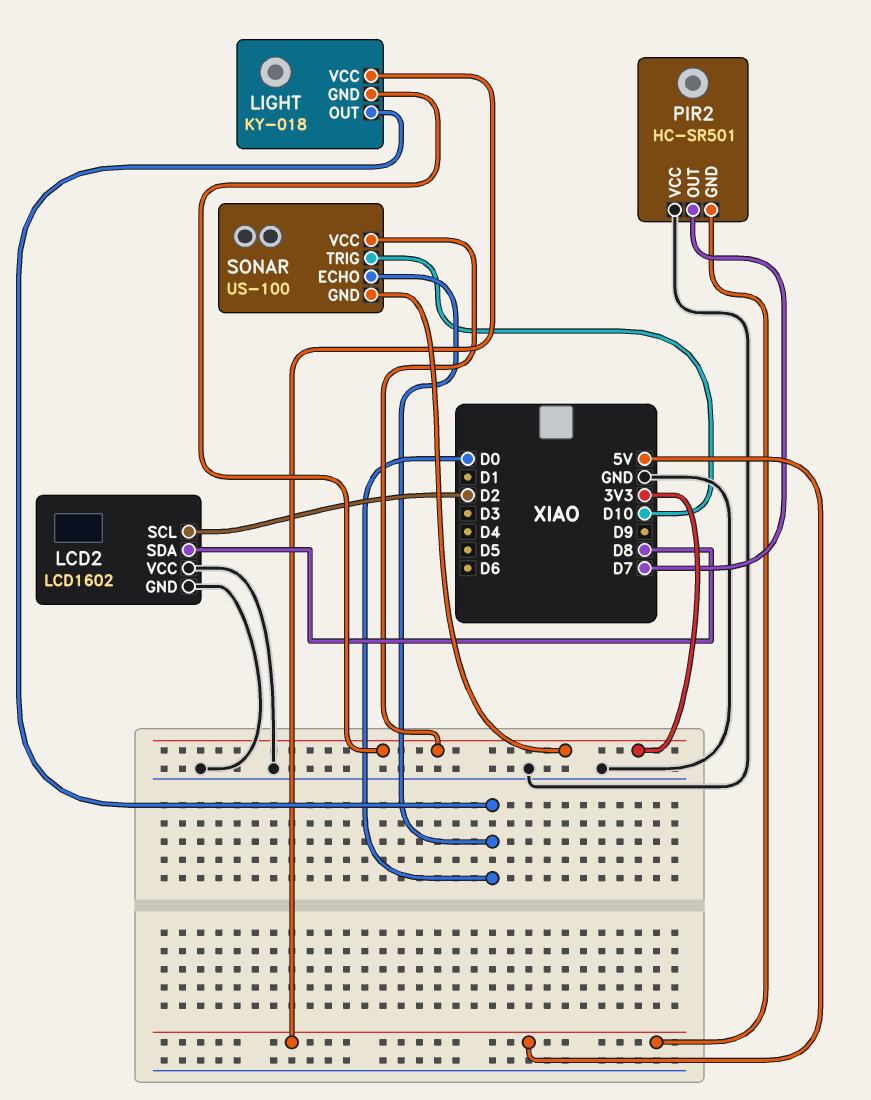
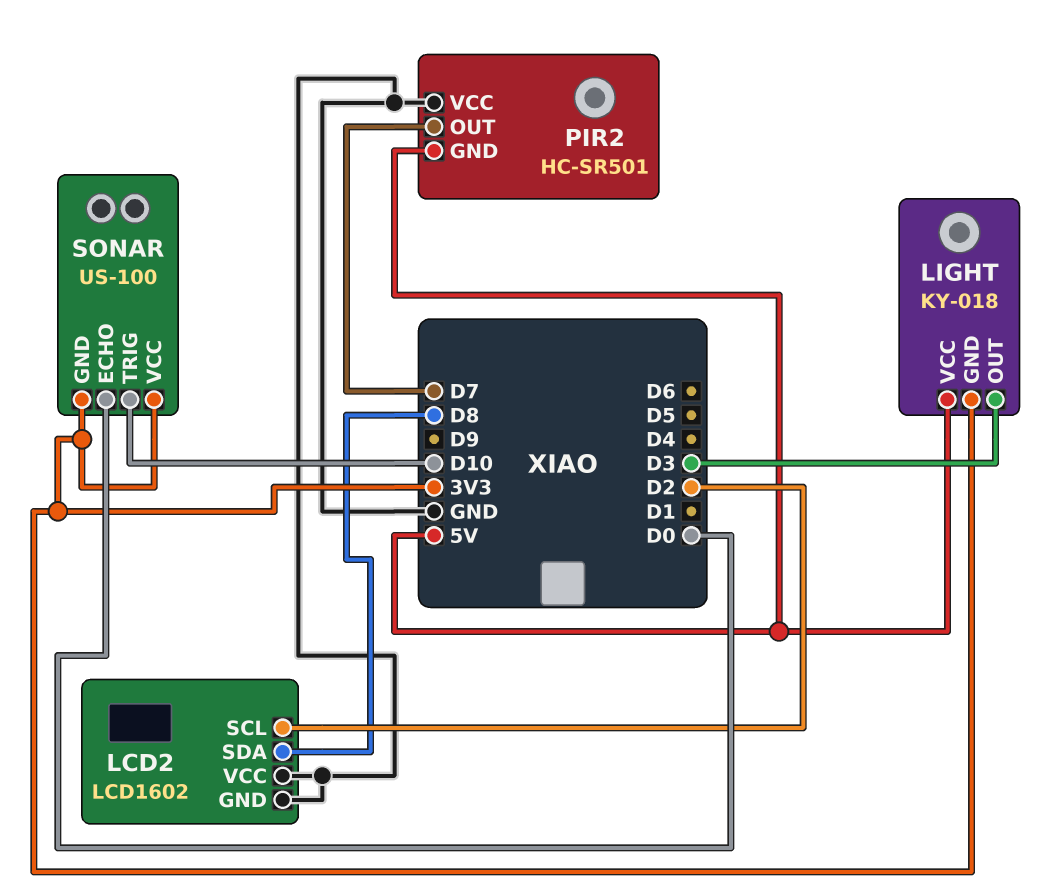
LIGHT pin OUT: D0 -> D3

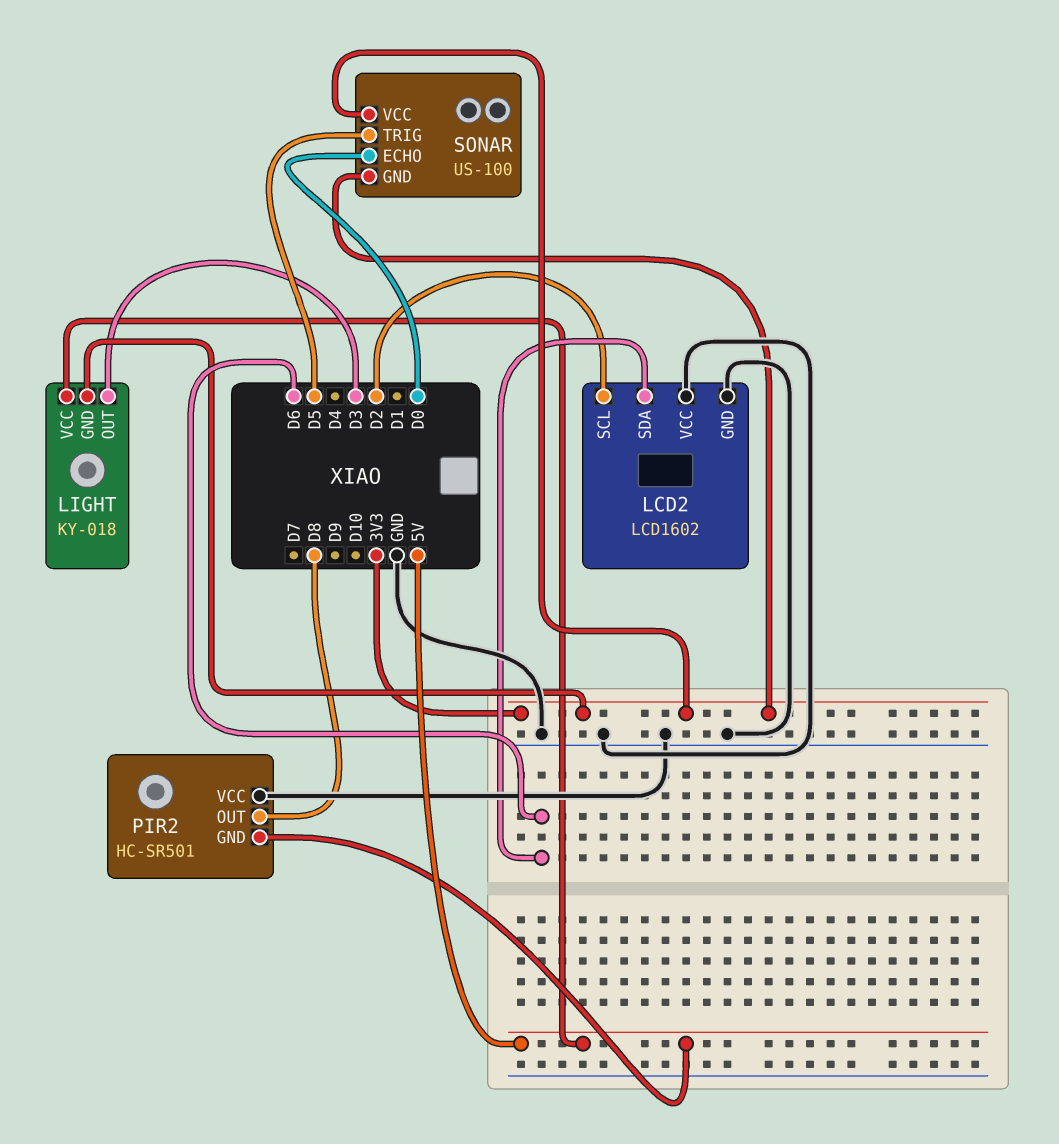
LCD2 pin SDA: D8 -> D6
PIR2 pin OUT: D7 -> D8
SONAR pin TRIG: D10 -> D5

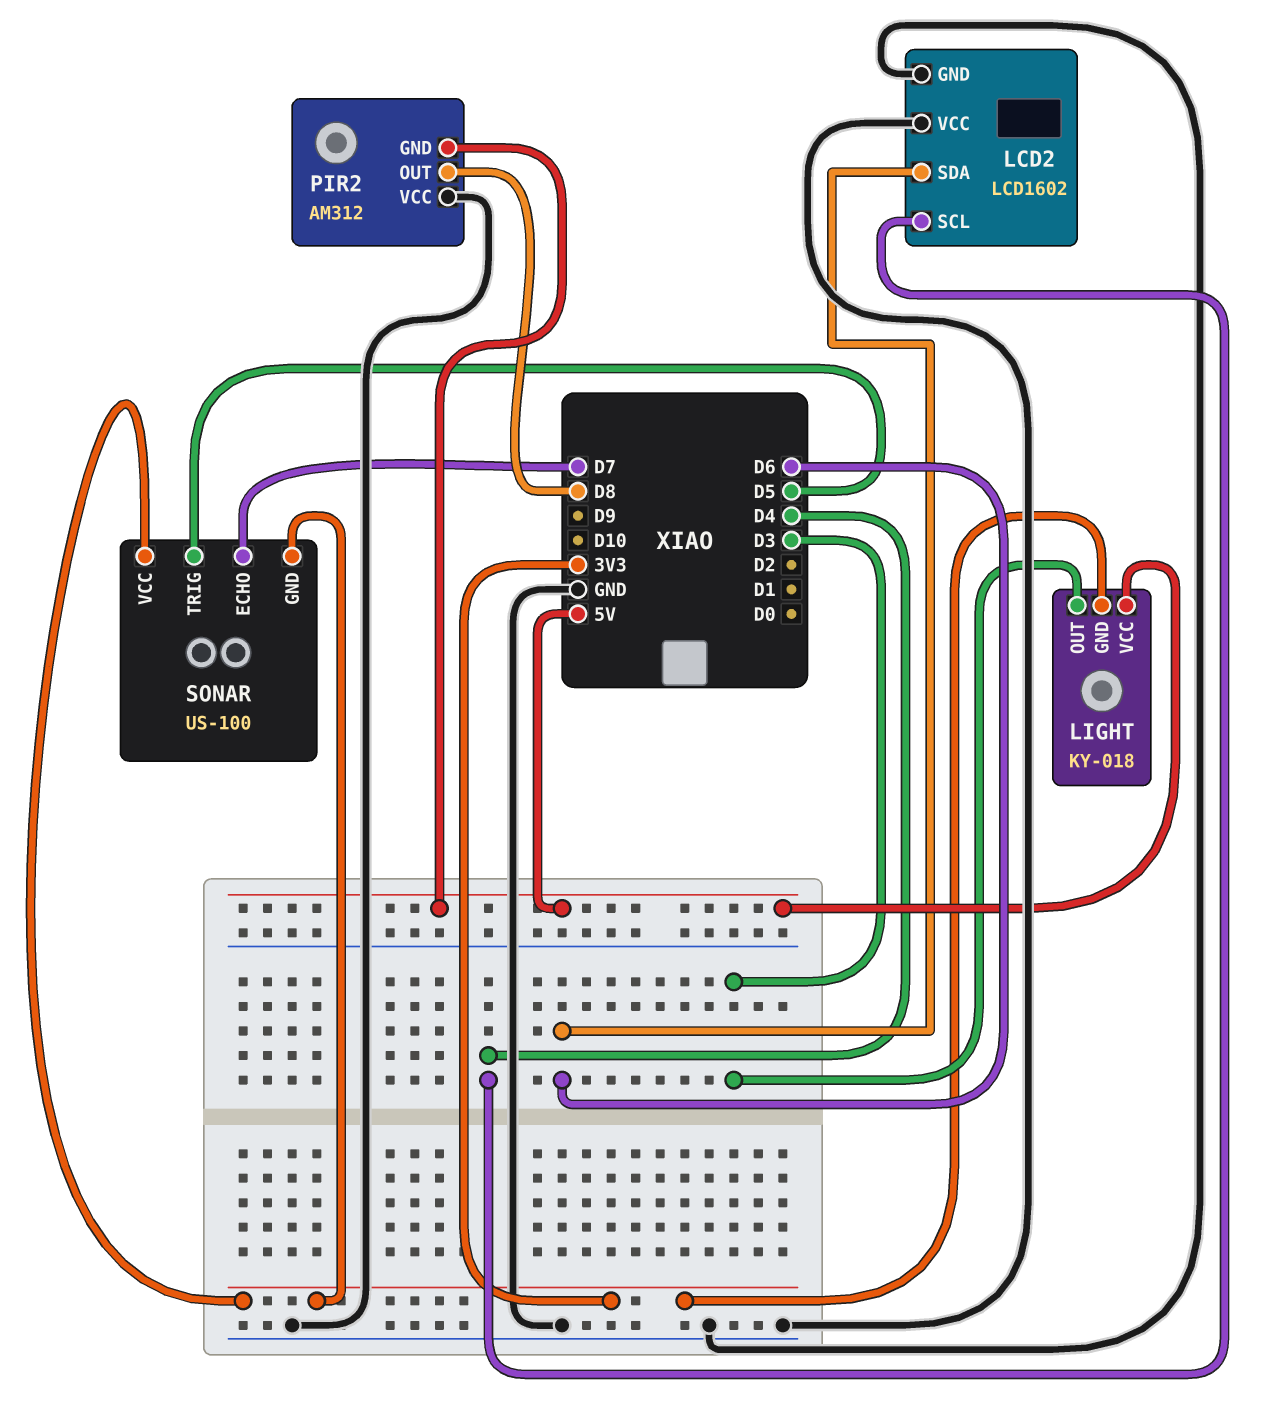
LCD2 pin SCL: D2 -> D4
PIR2: HC-SR501 -> AM312
SONAR pin ECHO: D0 -> D7

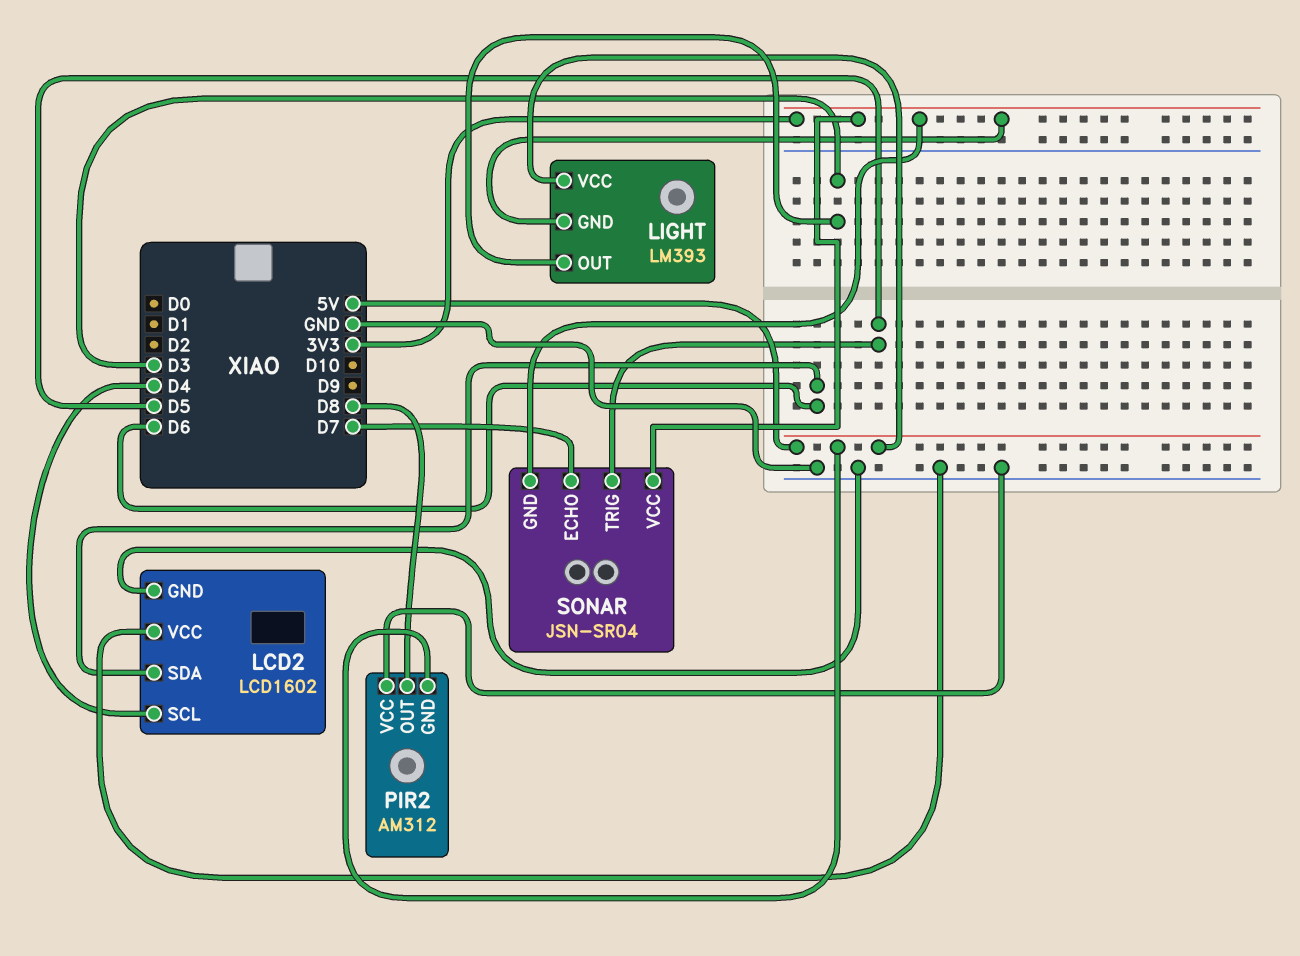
LIGHT: KY-018 -> LM393
SONAR: US-100 -> JSN-SR04

